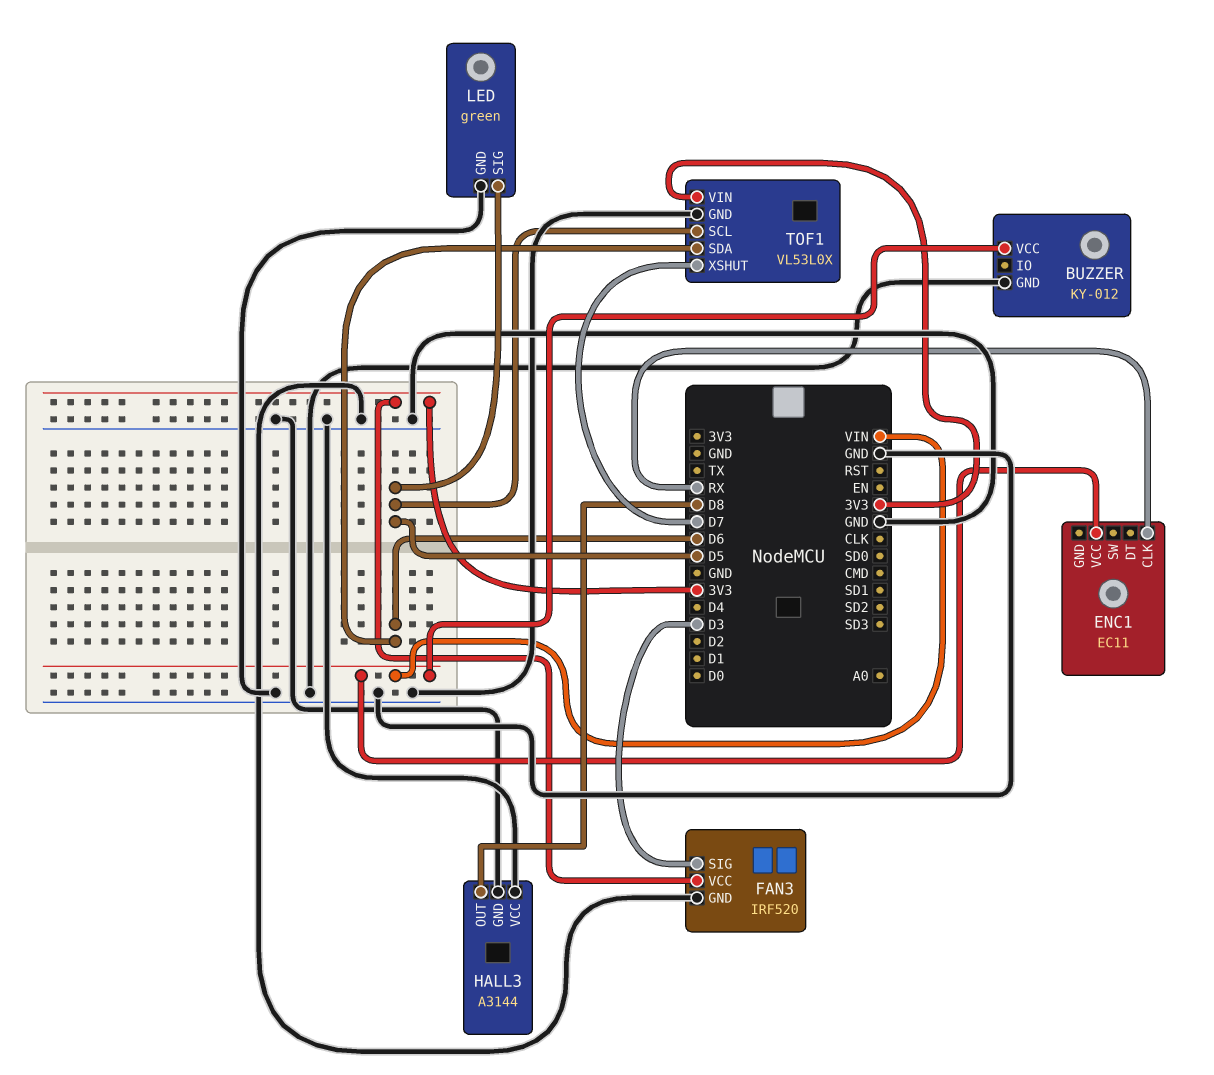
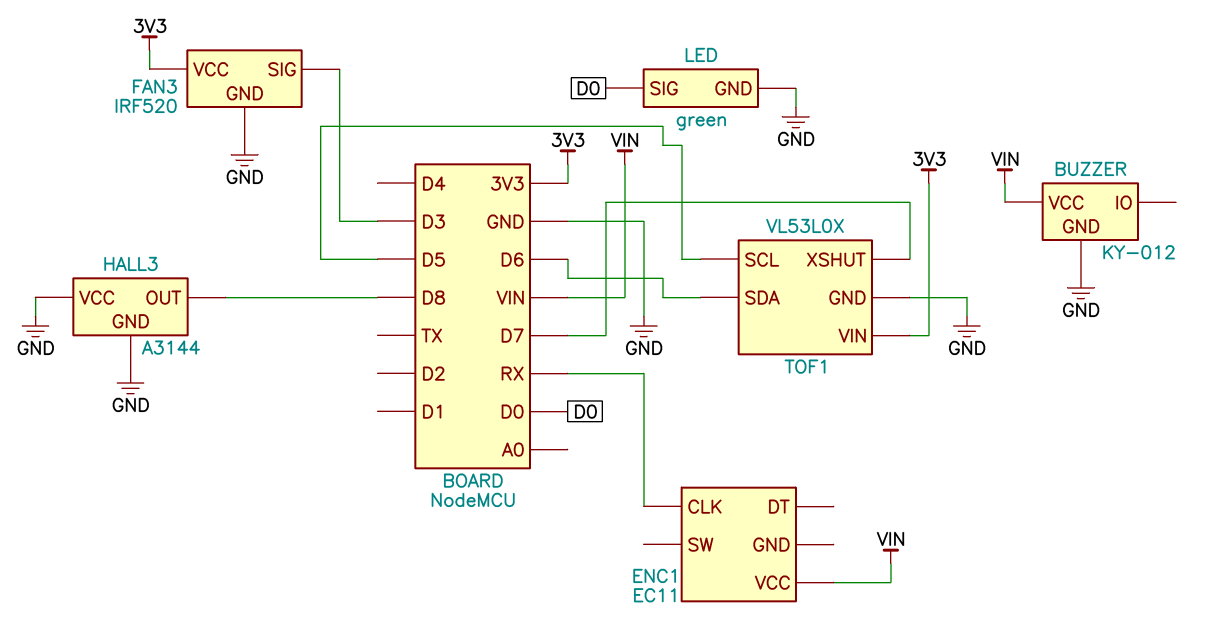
LED pin SIG: D5 -> D0

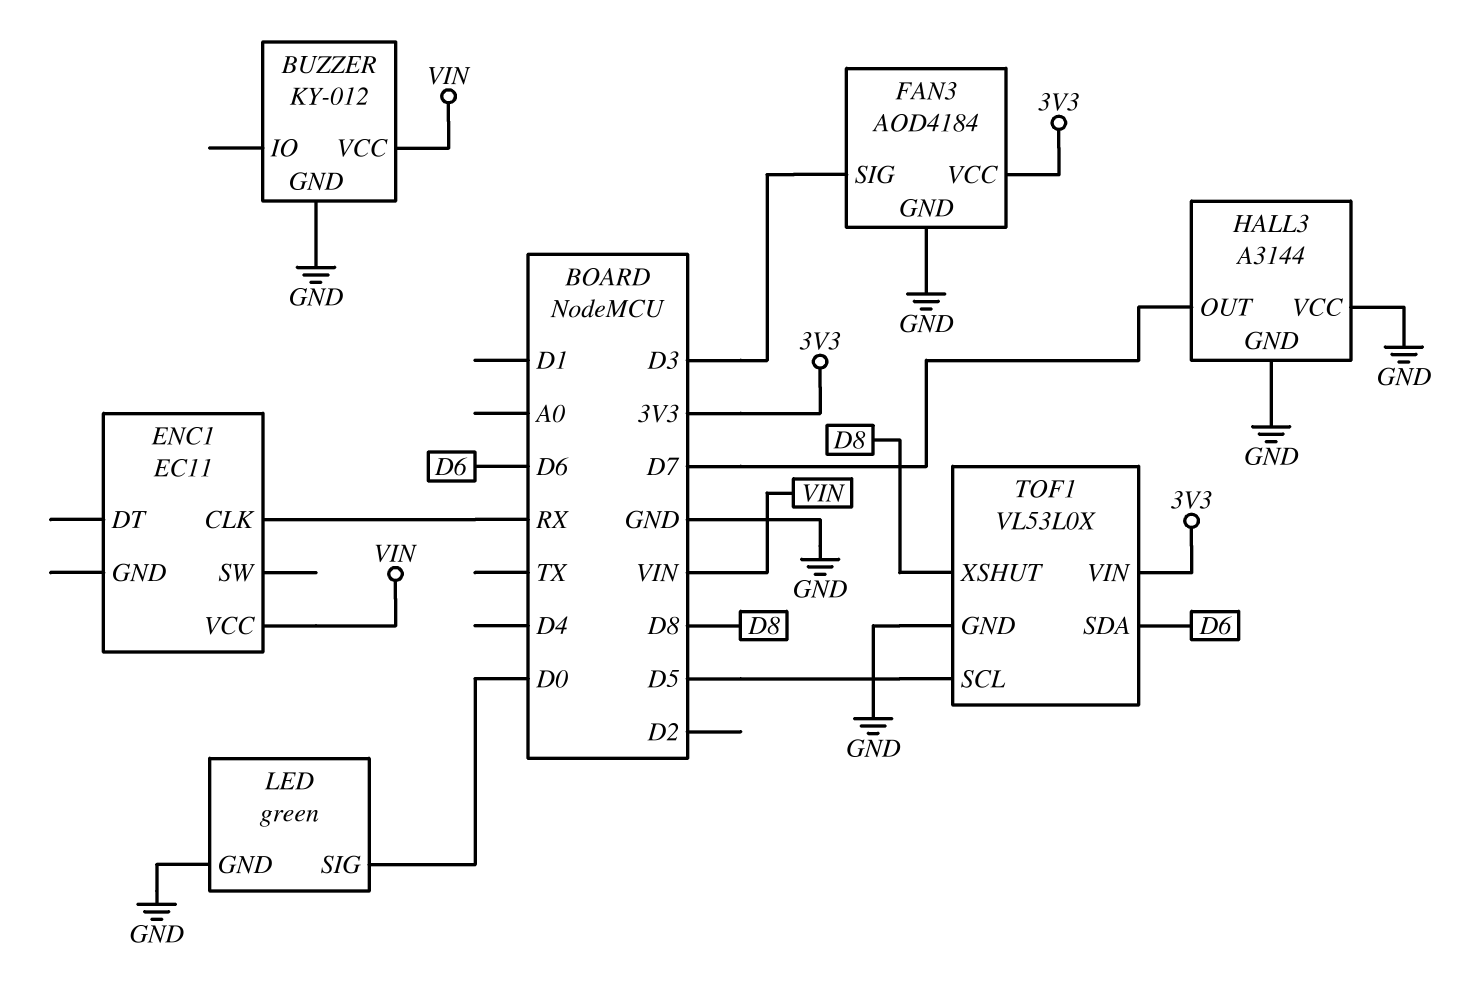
FAN3: IRF520 -> AOD4184
HALL3 pin OUT: D8 -> D7
TOF1 pin XSHUT: D7 -> D8

